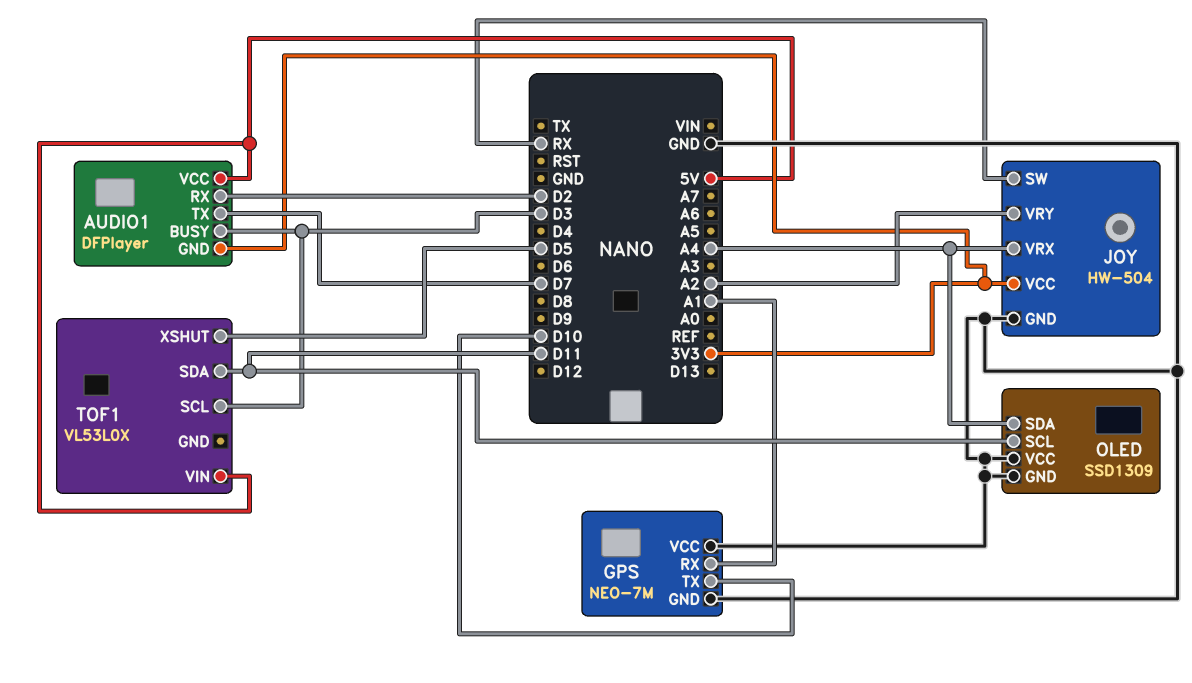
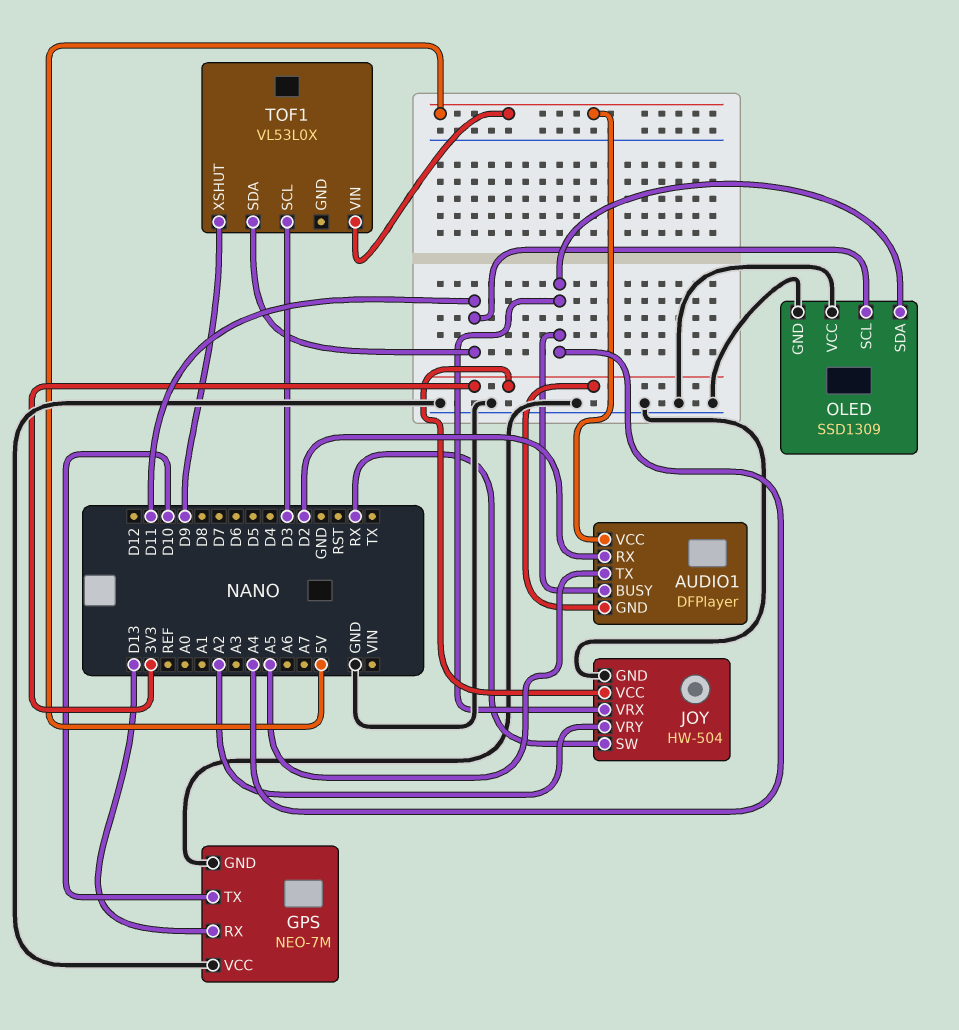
AUDIO1 pin BUSY: D3 -> A4
AUDIO1 pin TX: D7 -> A5
GPS pin RX: A1 -> D13
TOF1 pin XSHUT: D5 -> D9

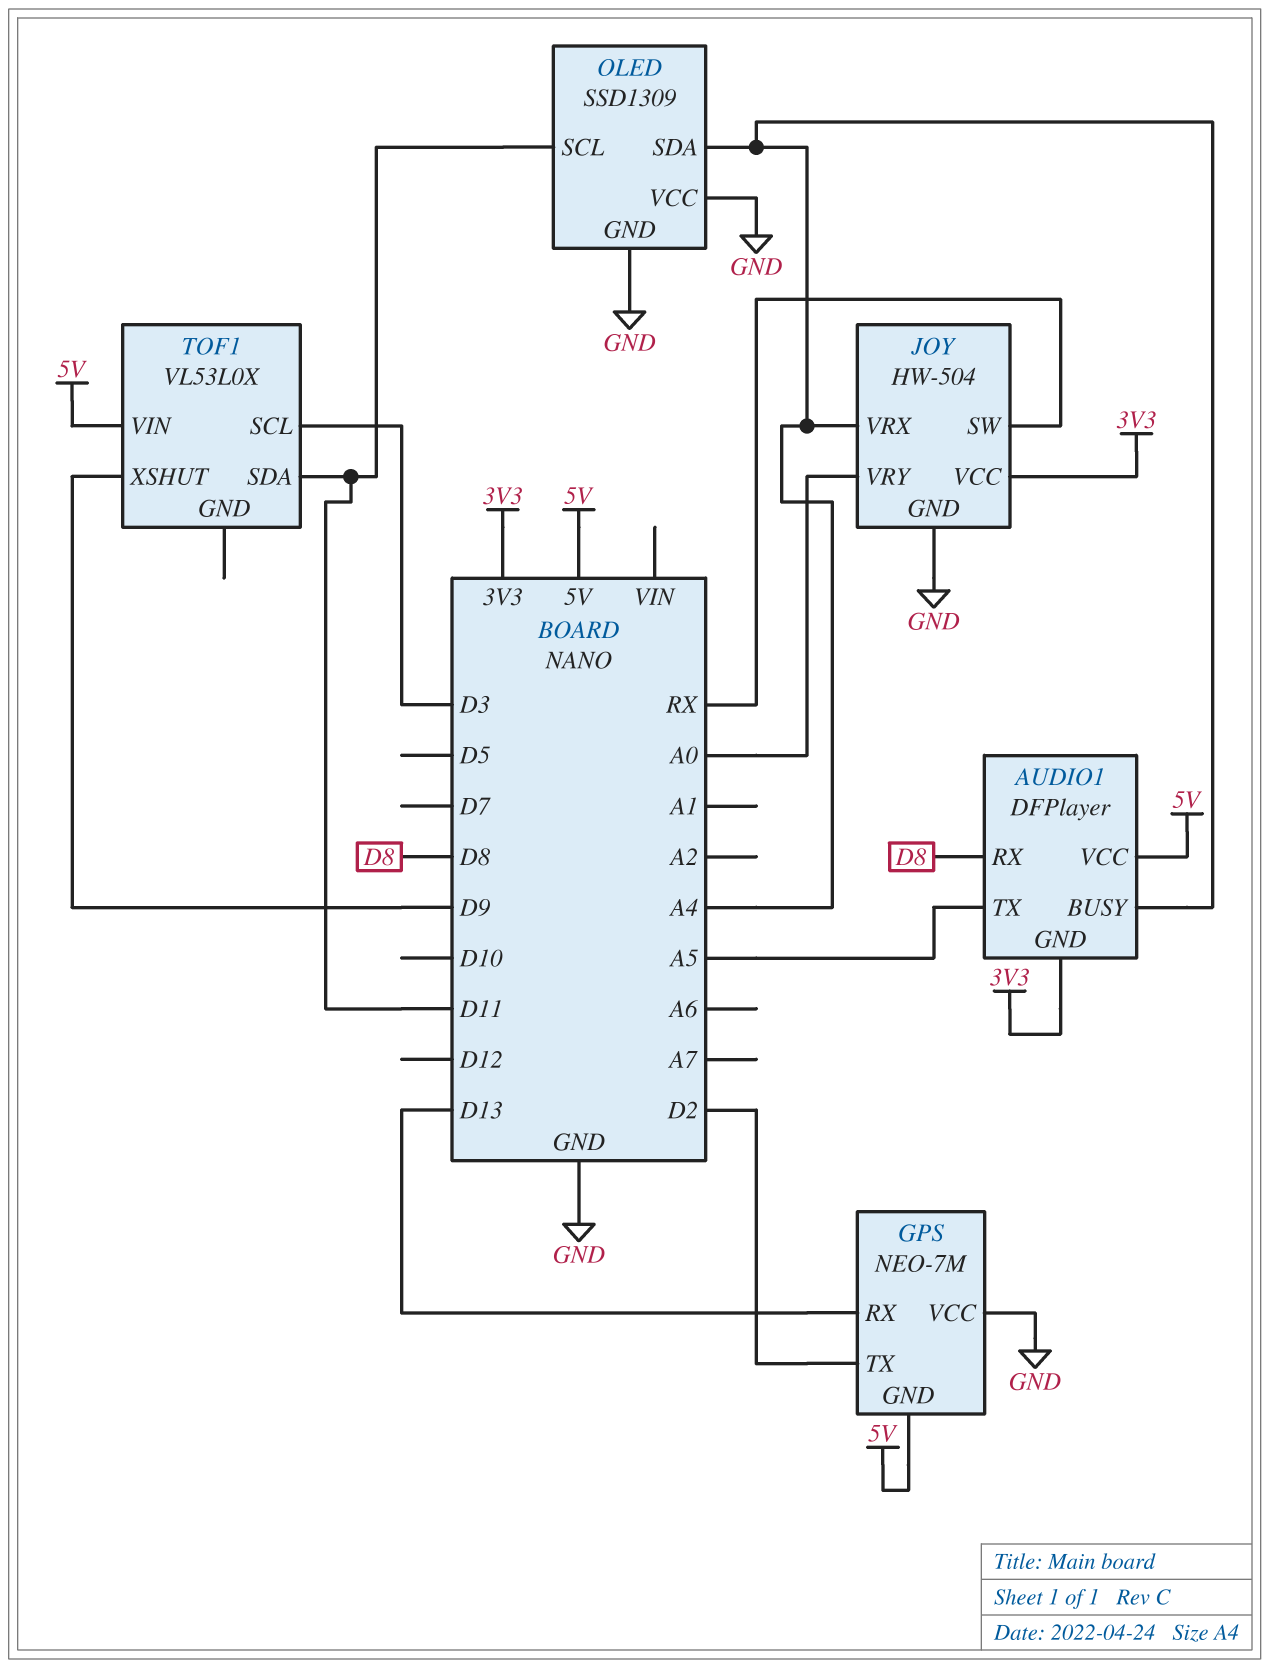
AUDIO1 pin RX: D2 -> D8
GPS pin GND: GND -> 5V
GPS pin TX: D10 -> D2
JOY pin VRY: A2 -> A0

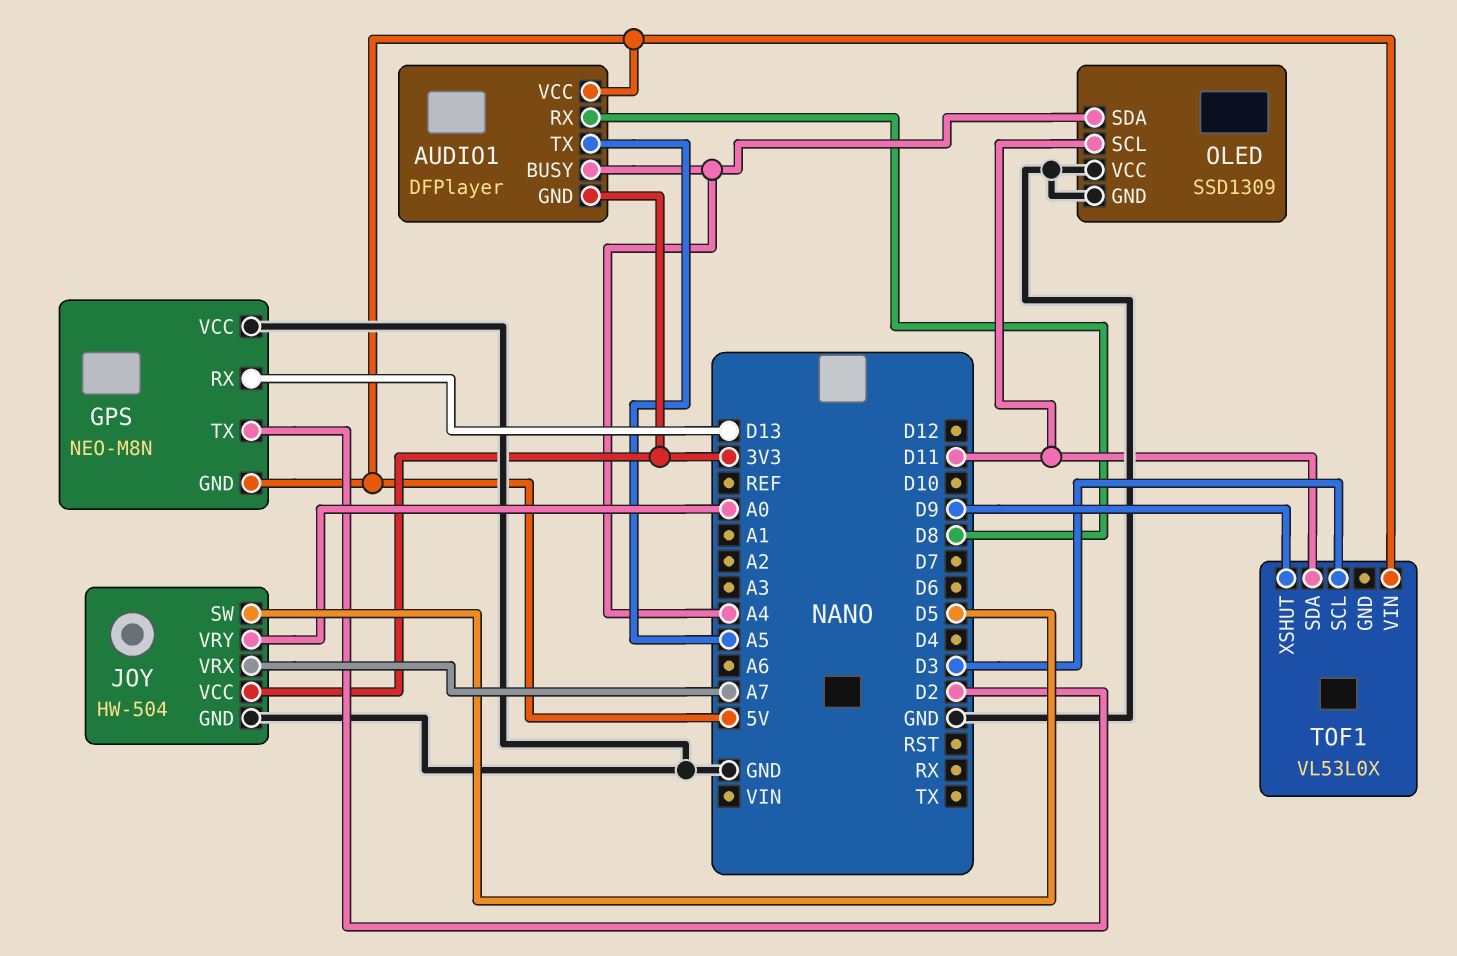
GPS: NEO-7M -> NEO-M8N
JOY pin SW: RX -> D5
JOY pin VRX: A4 -> A7

